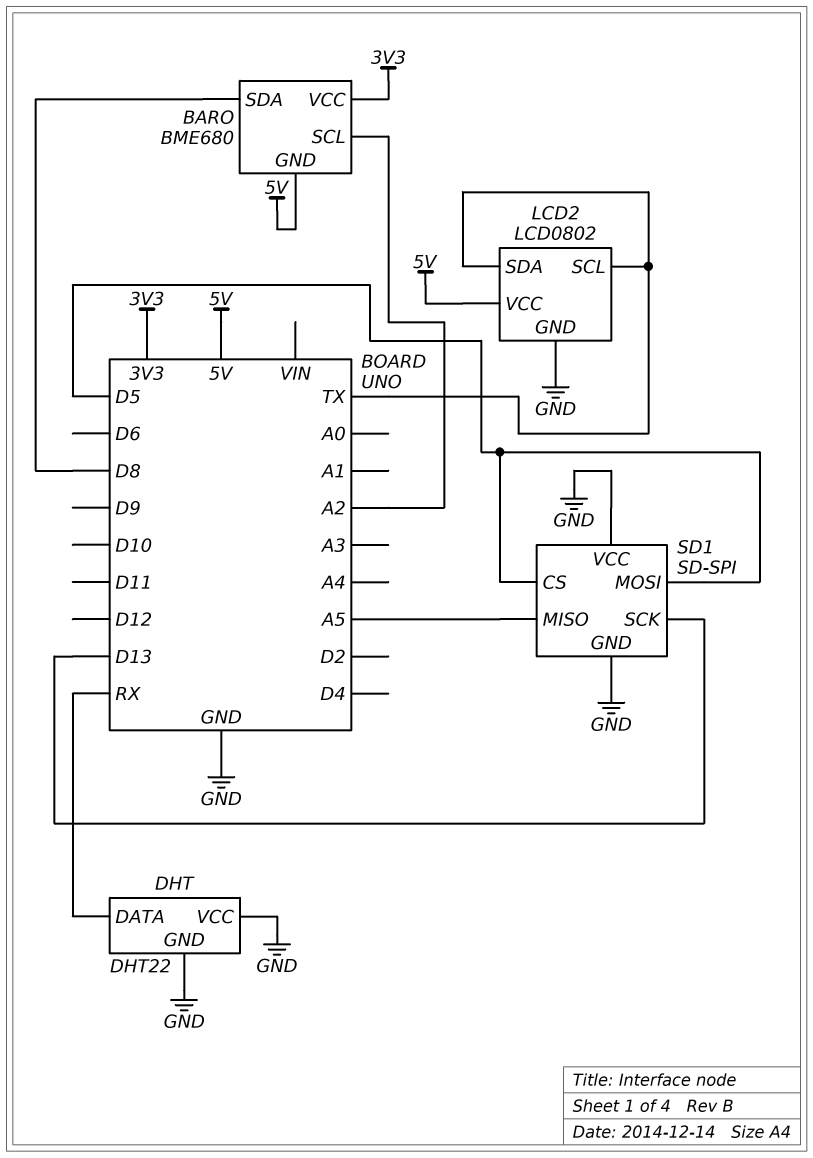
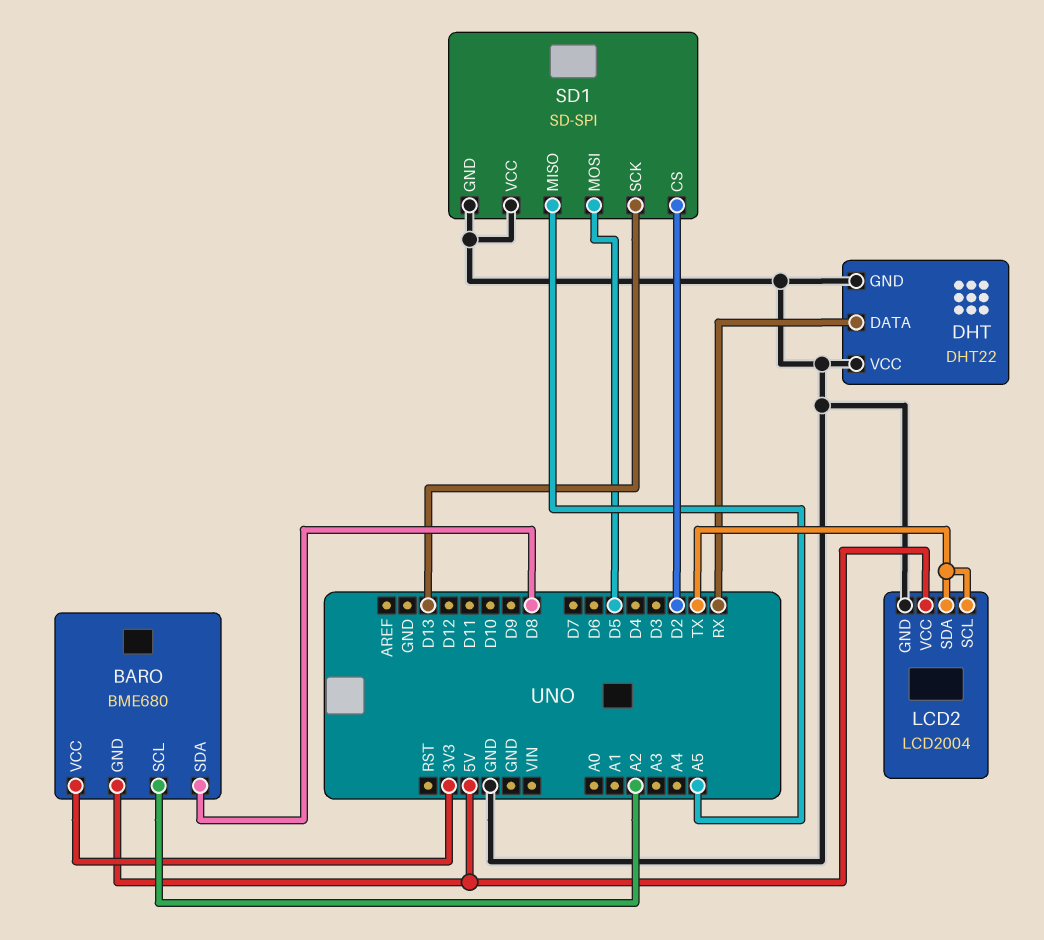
LCD2: LCD0802 -> LCD2004
SD1 pin CS: D5 -> D2

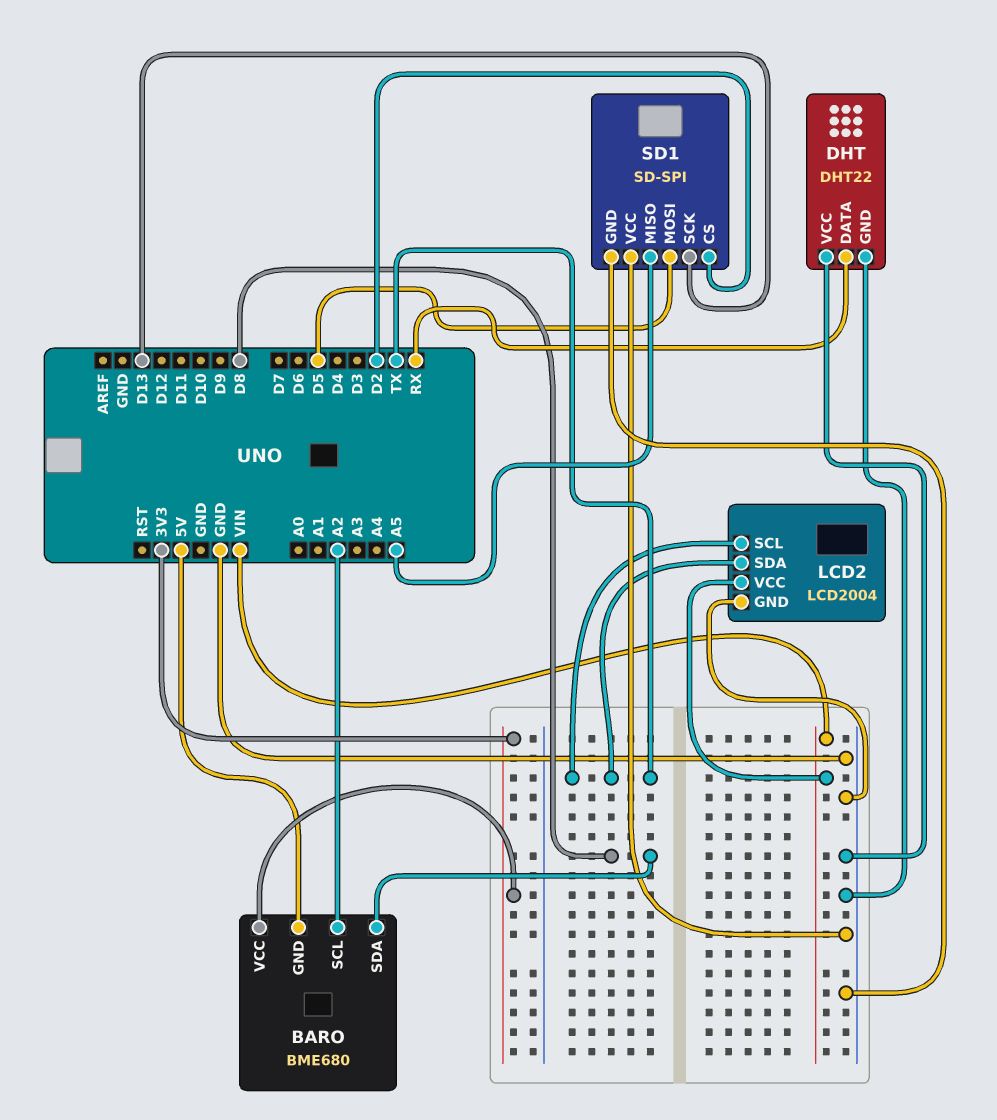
LCD2 pin VCC: 5V -> VIN

